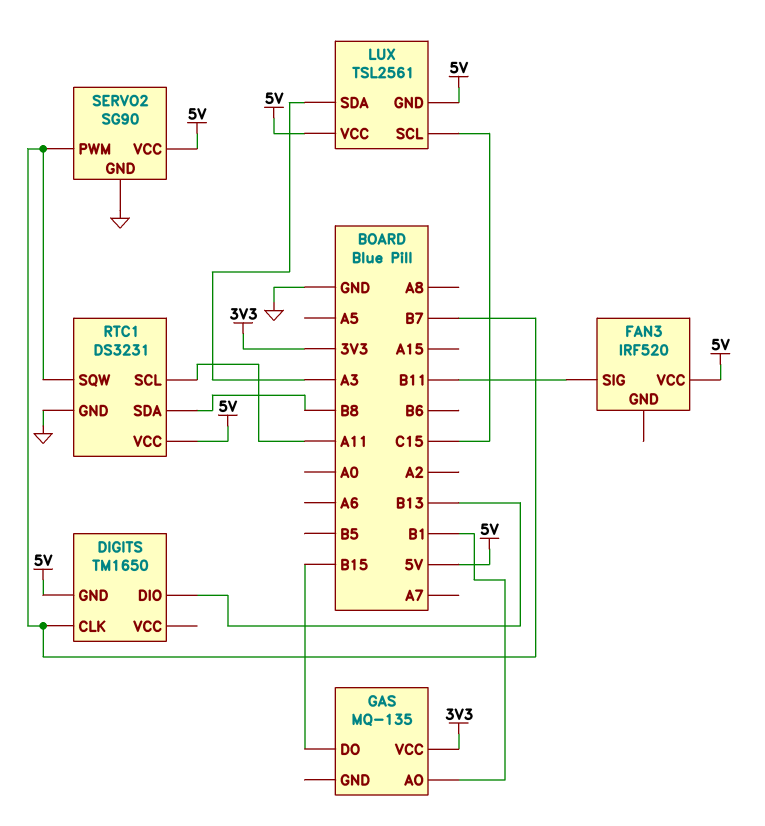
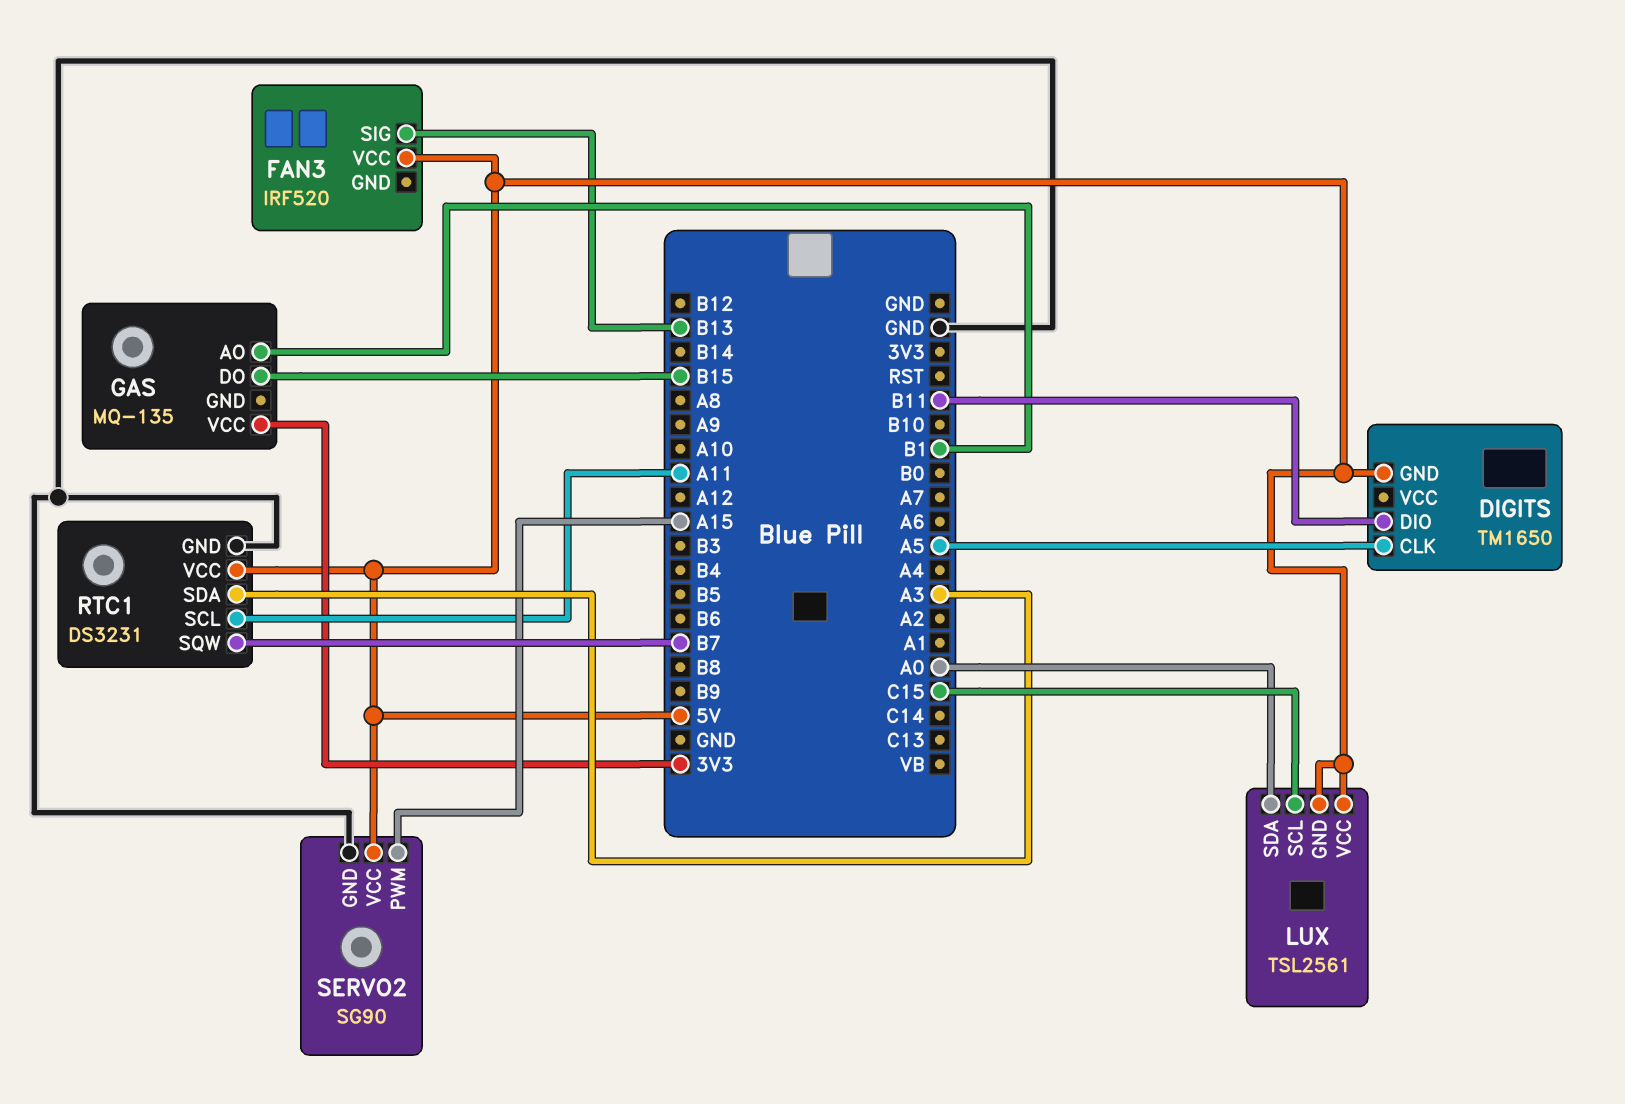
DIGITS pin CLK: B7 -> A5
DIGITS pin DIO: B13 -> B11
FAN3 pin SIG: B11 -> B13
LUX pin SDA: A3 -> A0
RTC1 pin SDA: B8 -> A3
SERVO2 pin PWM: B7 -> A15

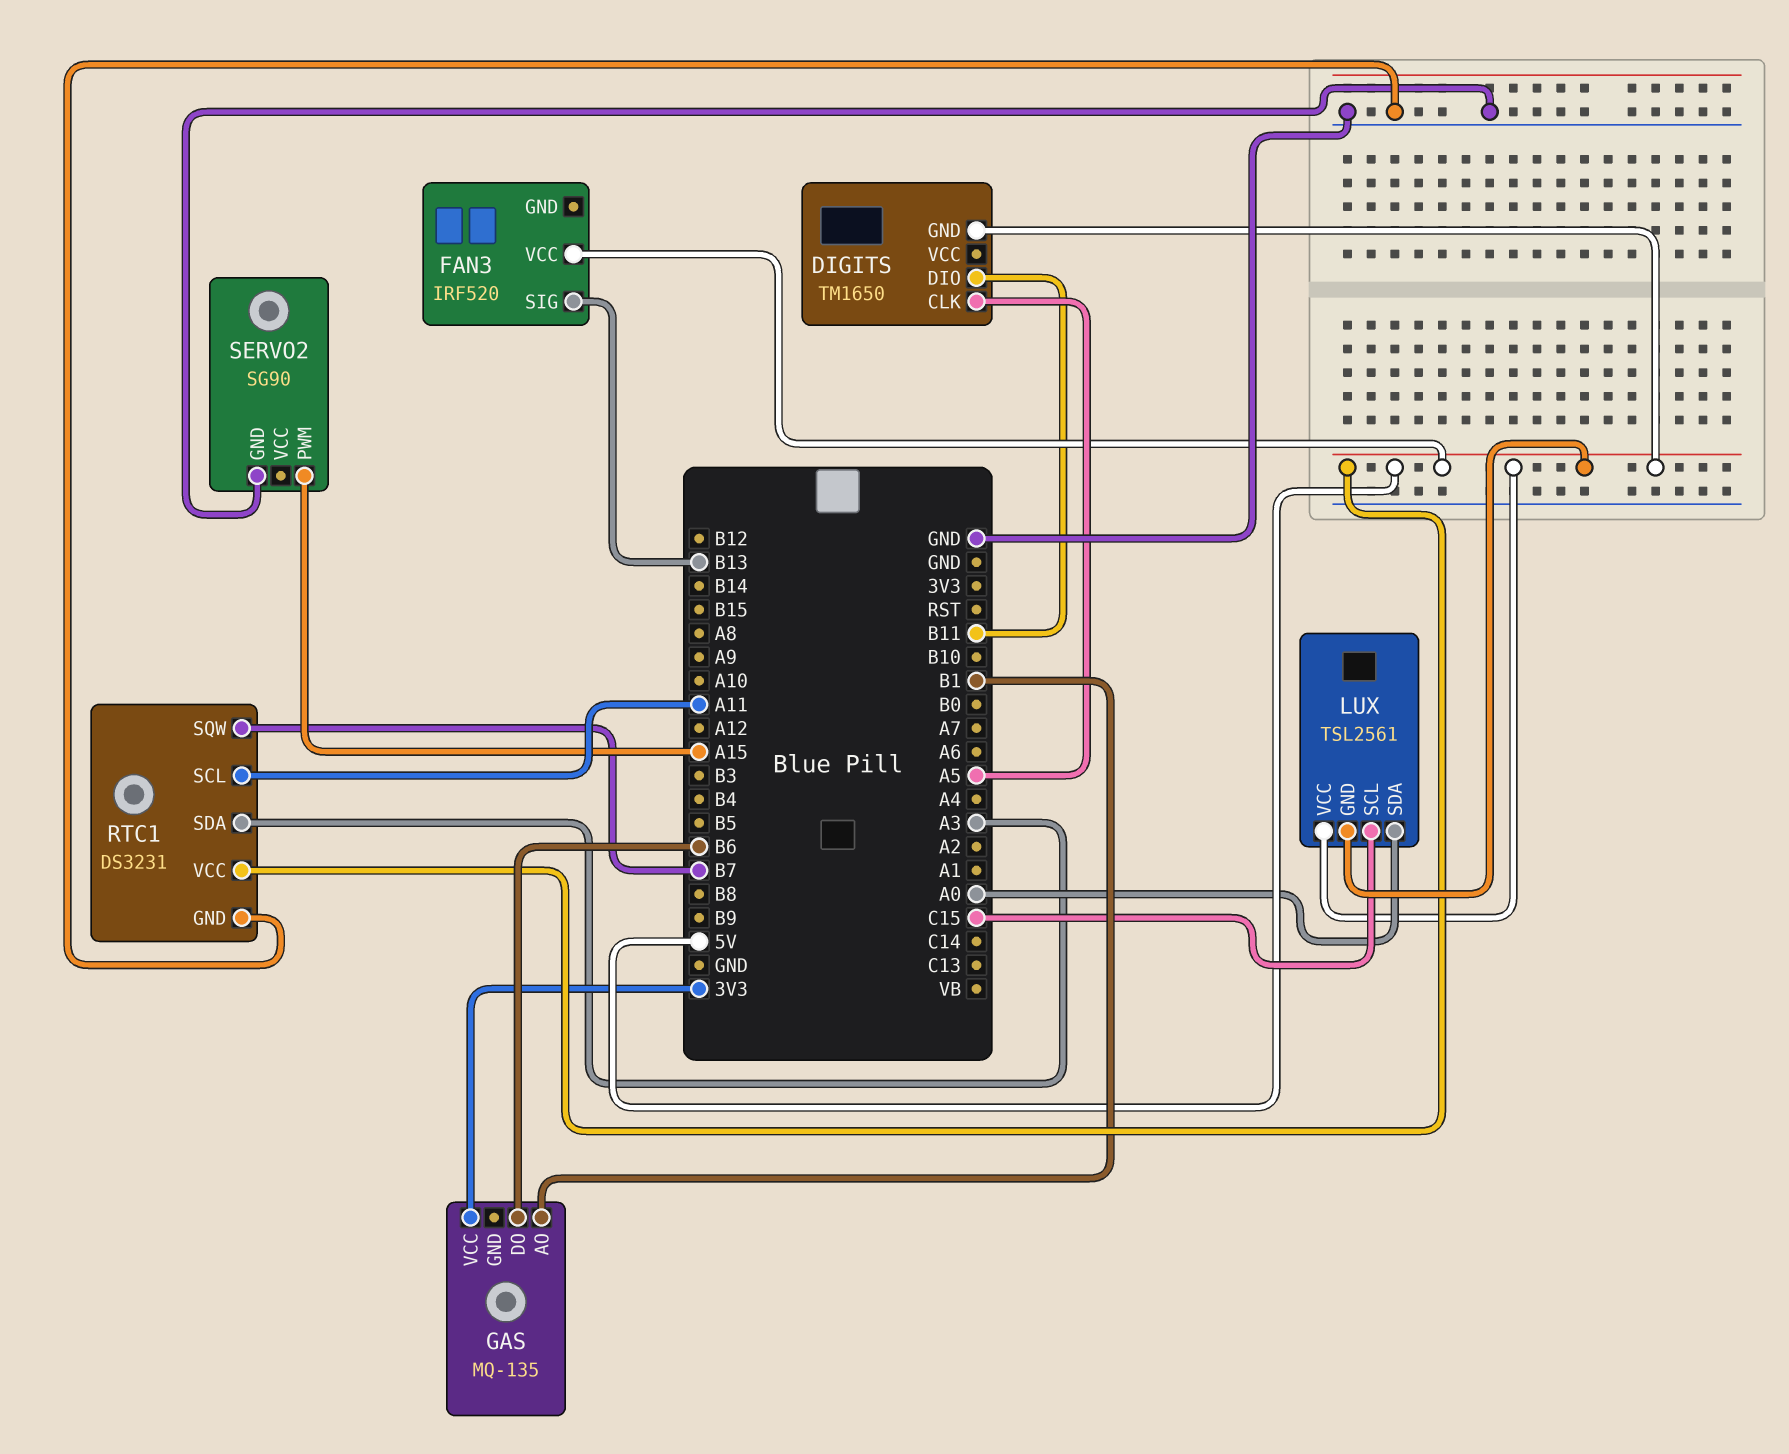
GAS pin DO: B15 -> B6
SERVO2 pin VCC: 5V -> none

